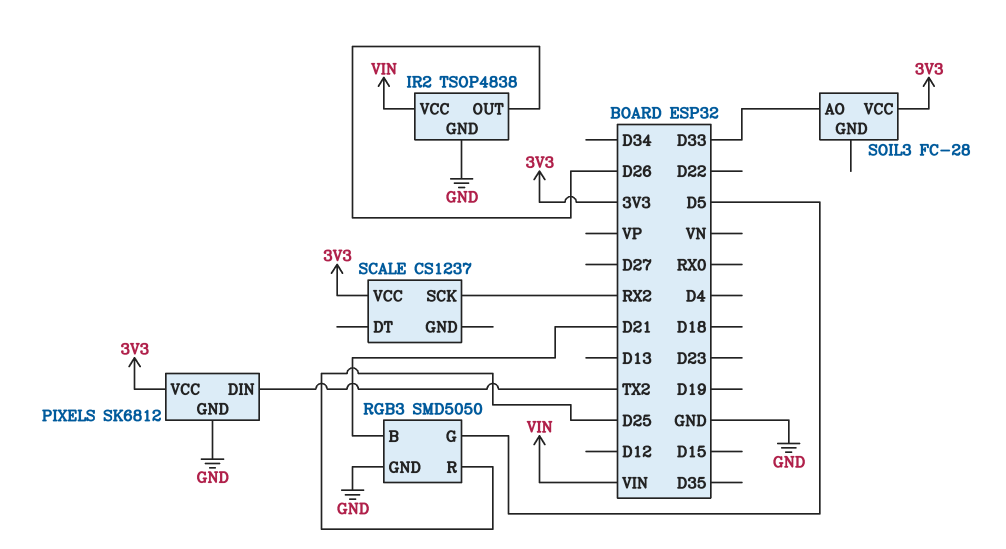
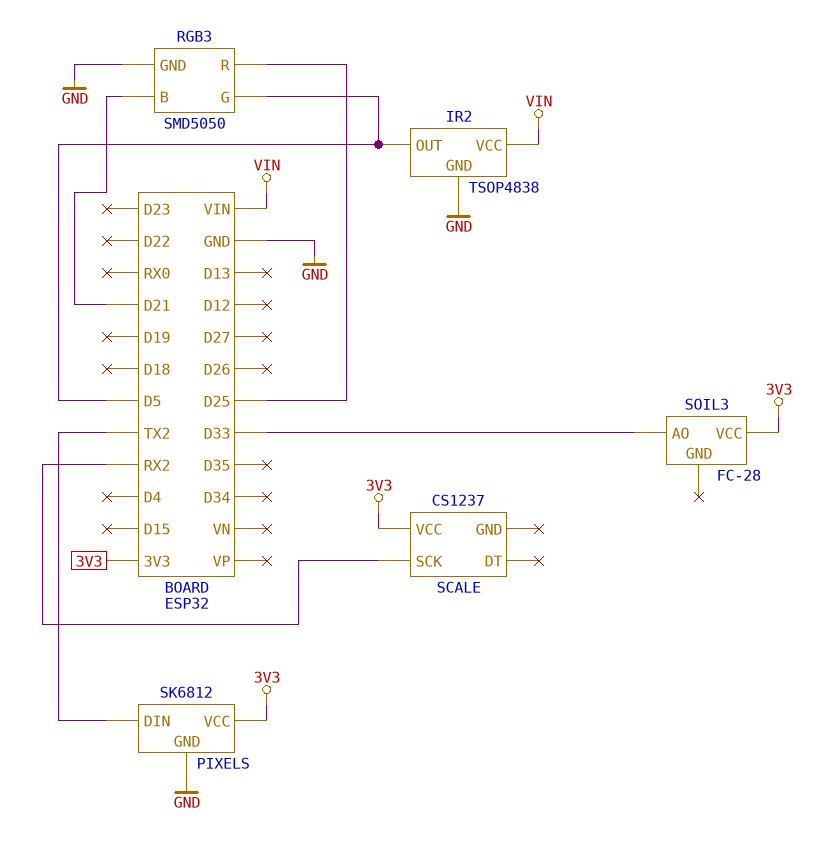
IR2 pin OUT: D26 -> D5

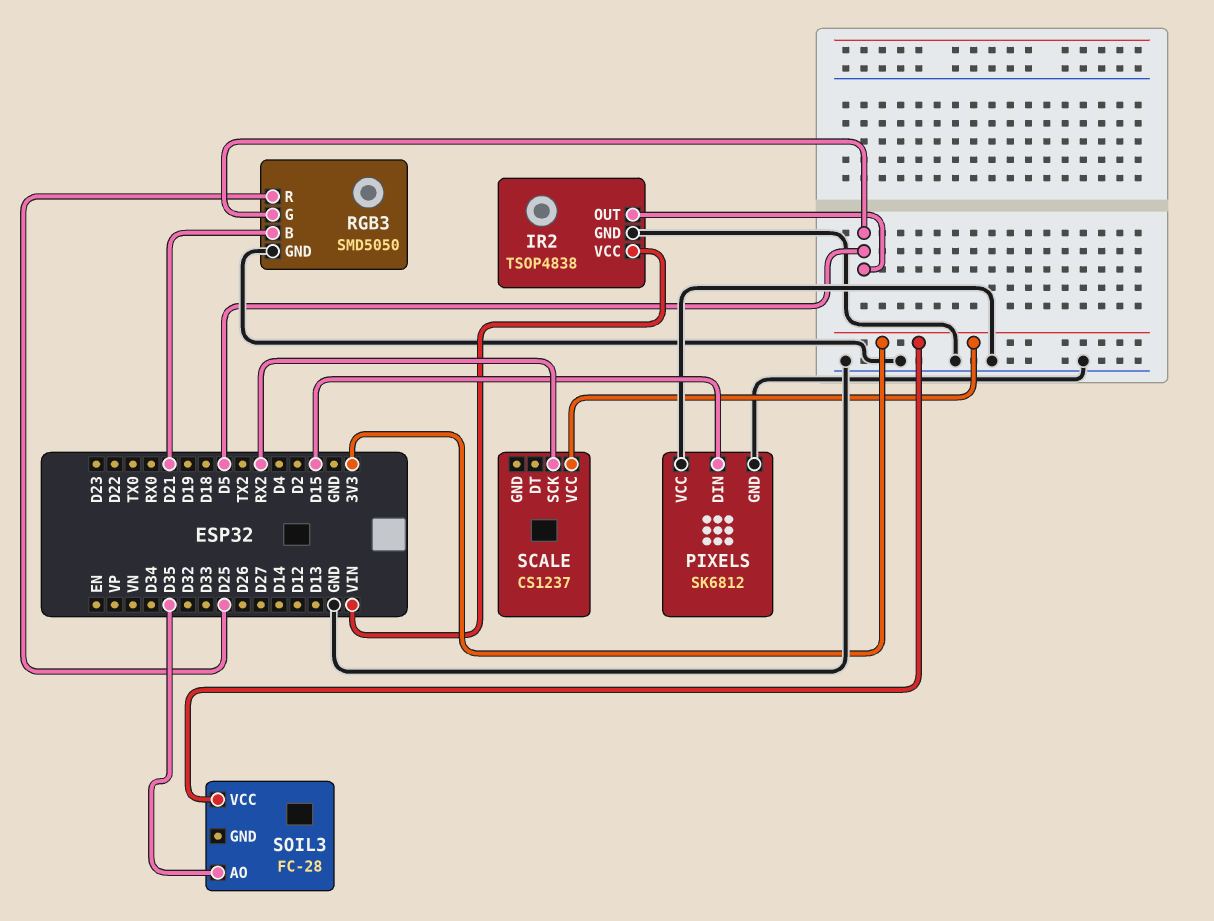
PIXELS pin DIN: TX2 -> D15
PIXELS pin VCC: 3V3 -> GND
SOIL3 pin AO: D33 -> D35

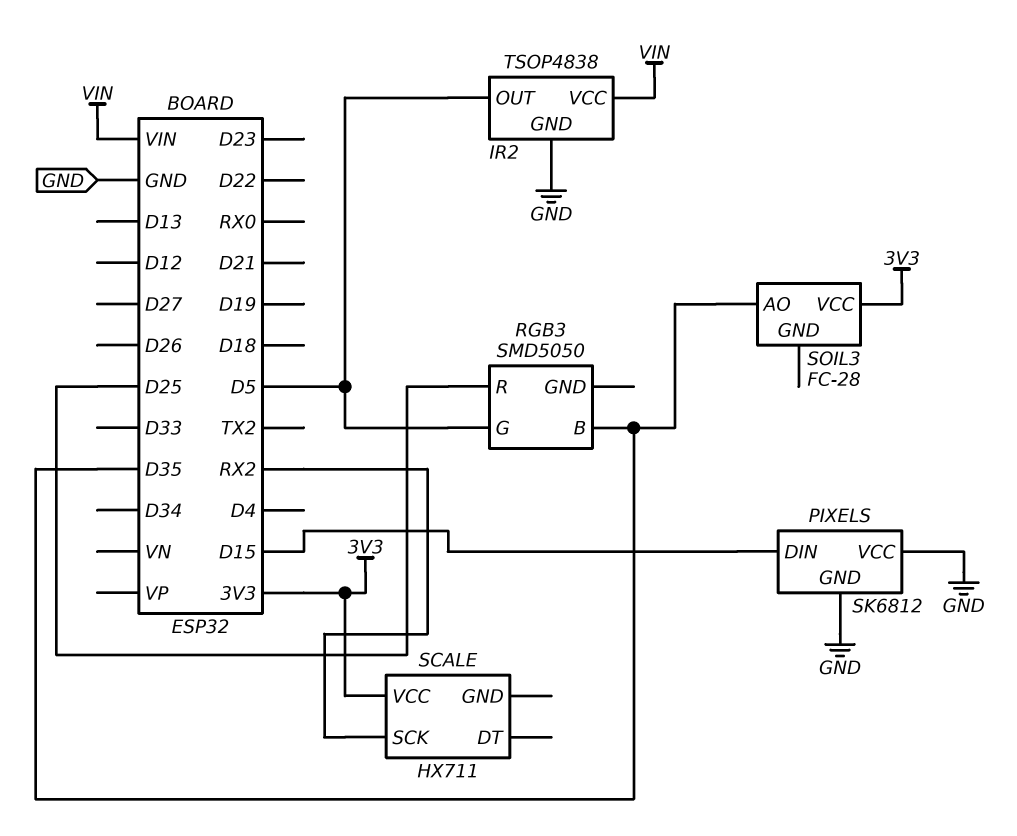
RGB3 pin B: D21 -> D35
RGB3 pin GND: GND -> none
SCALE: CS1237 -> HX711

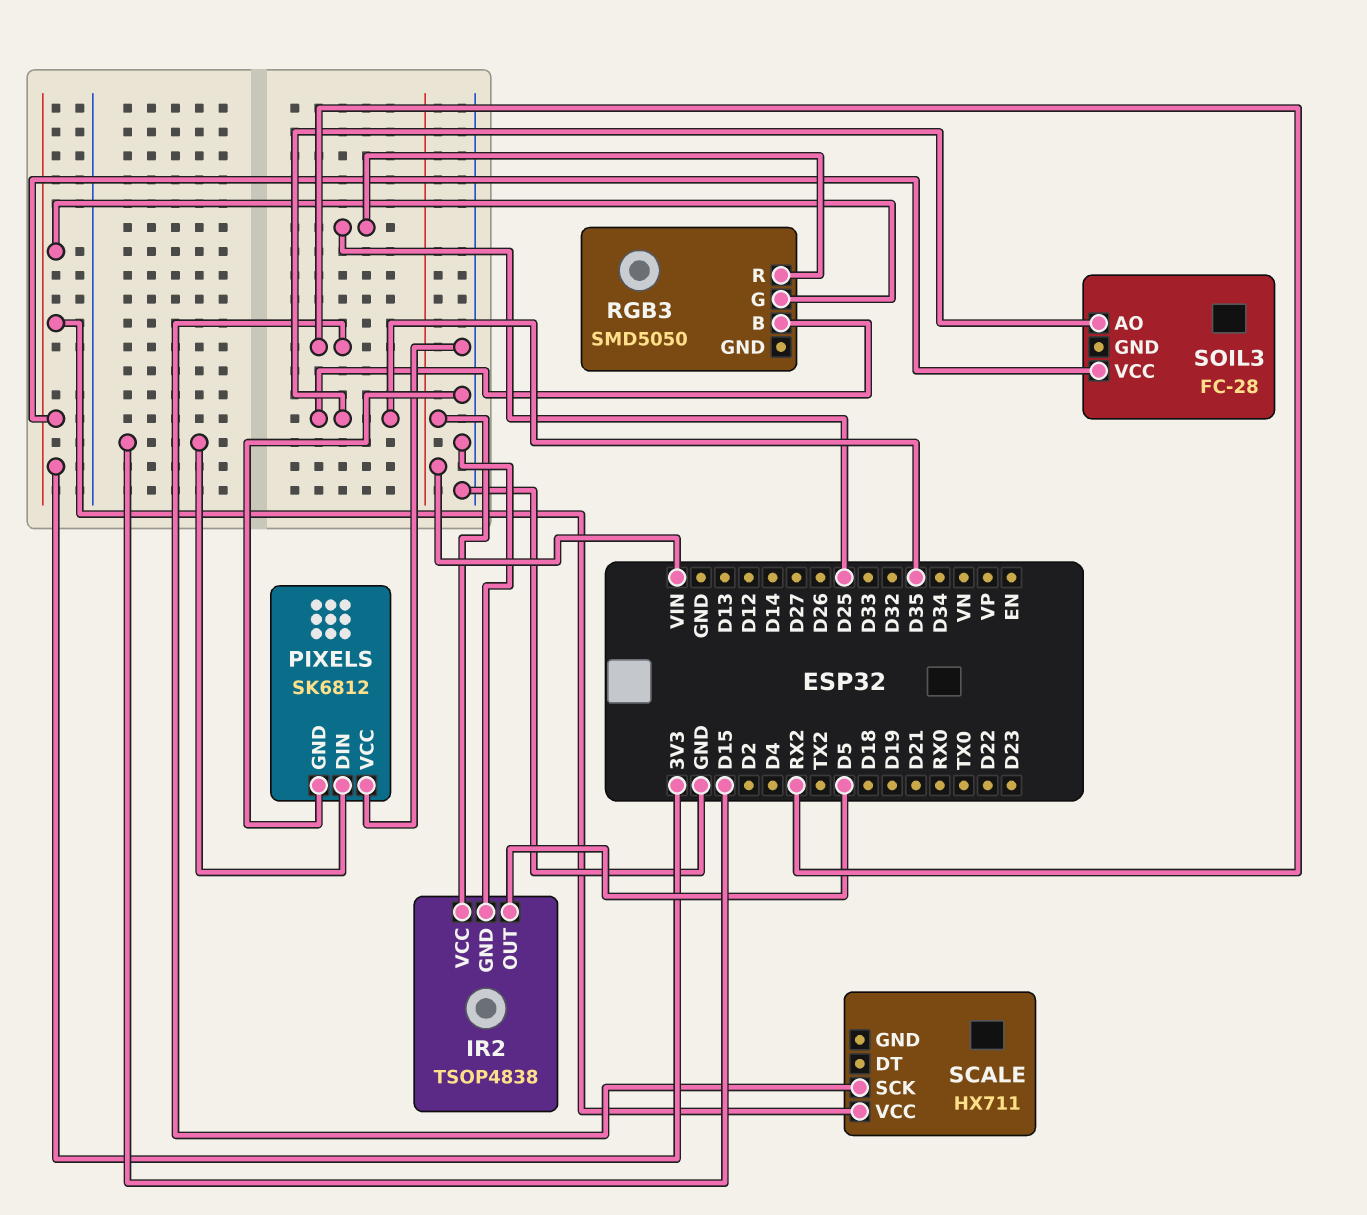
RGB3 pin G: D5 -> 3V3

